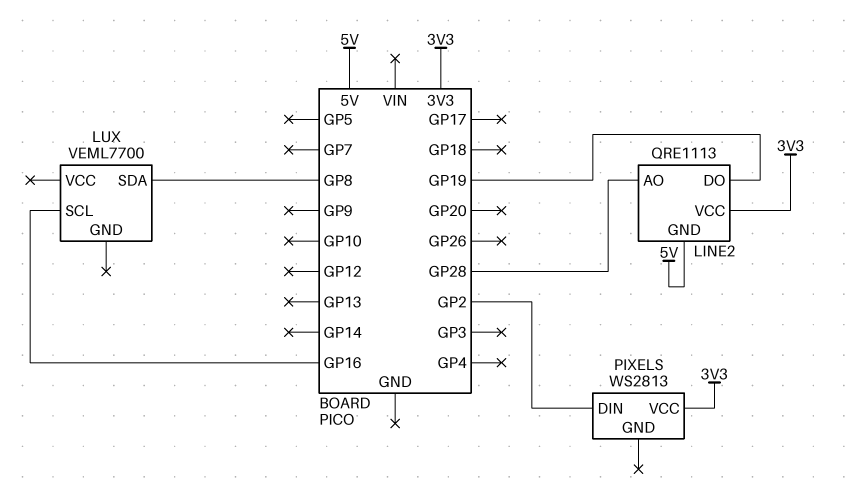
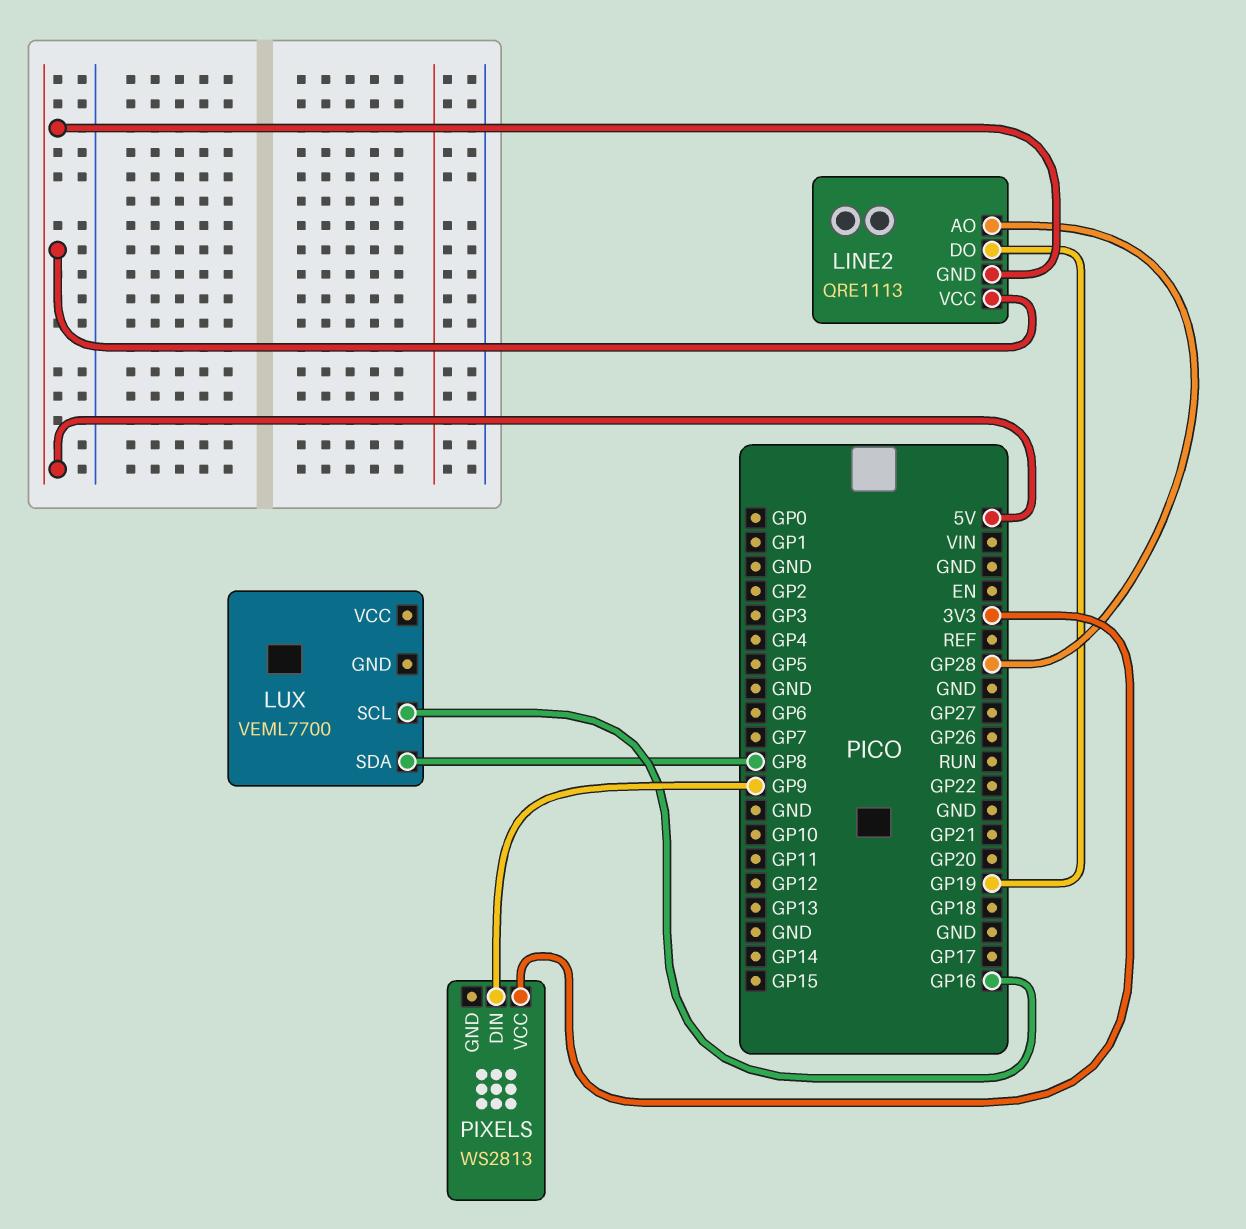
LINE2 pin VCC: 3V3 -> 5V
PIXELS pin DIN: GP2 -> GP9

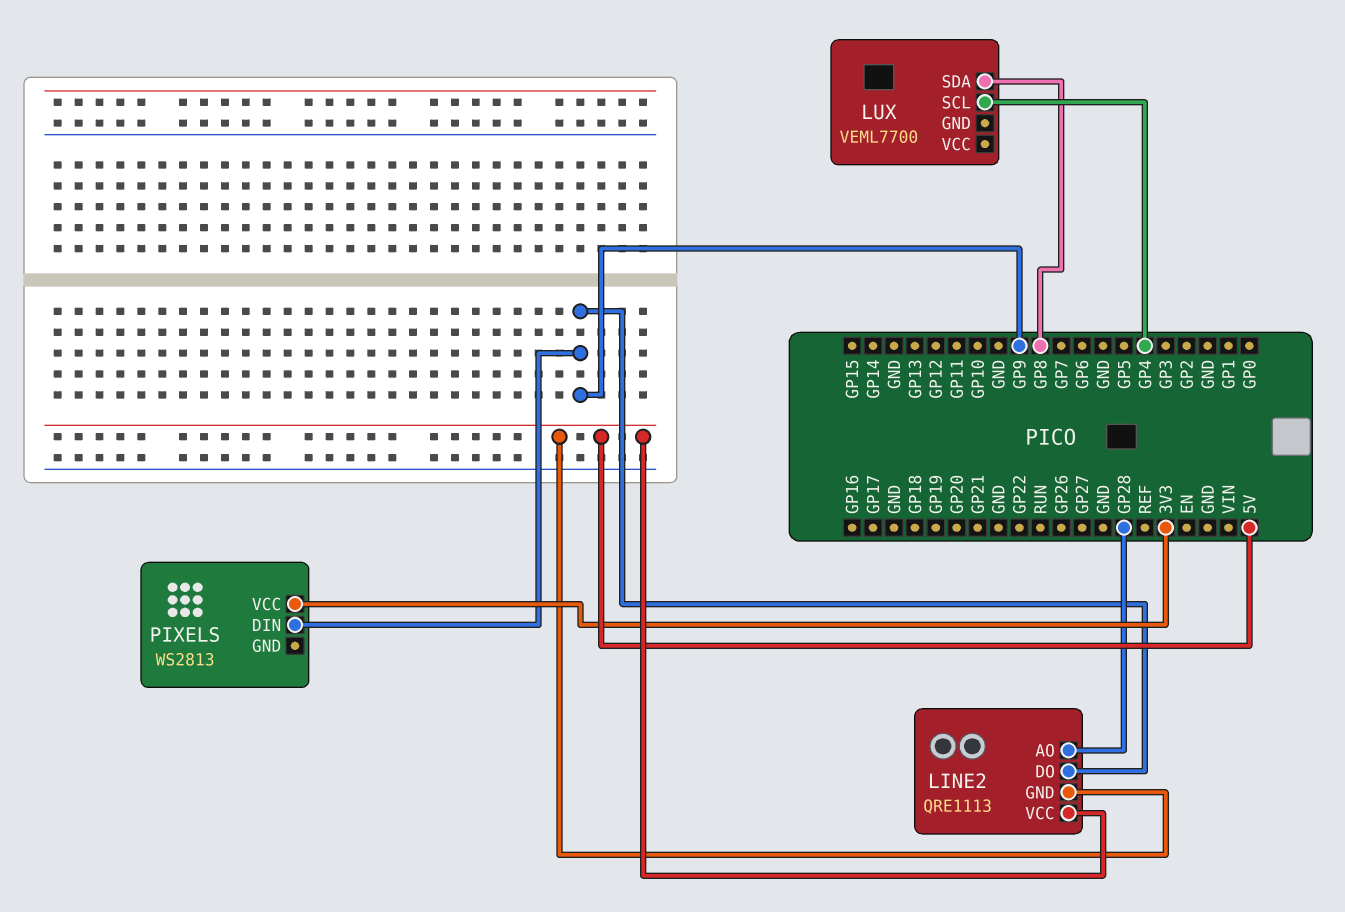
LINE2 pin DO: GP19 -> GP9
LUX pin SCL: GP16 -> GP4

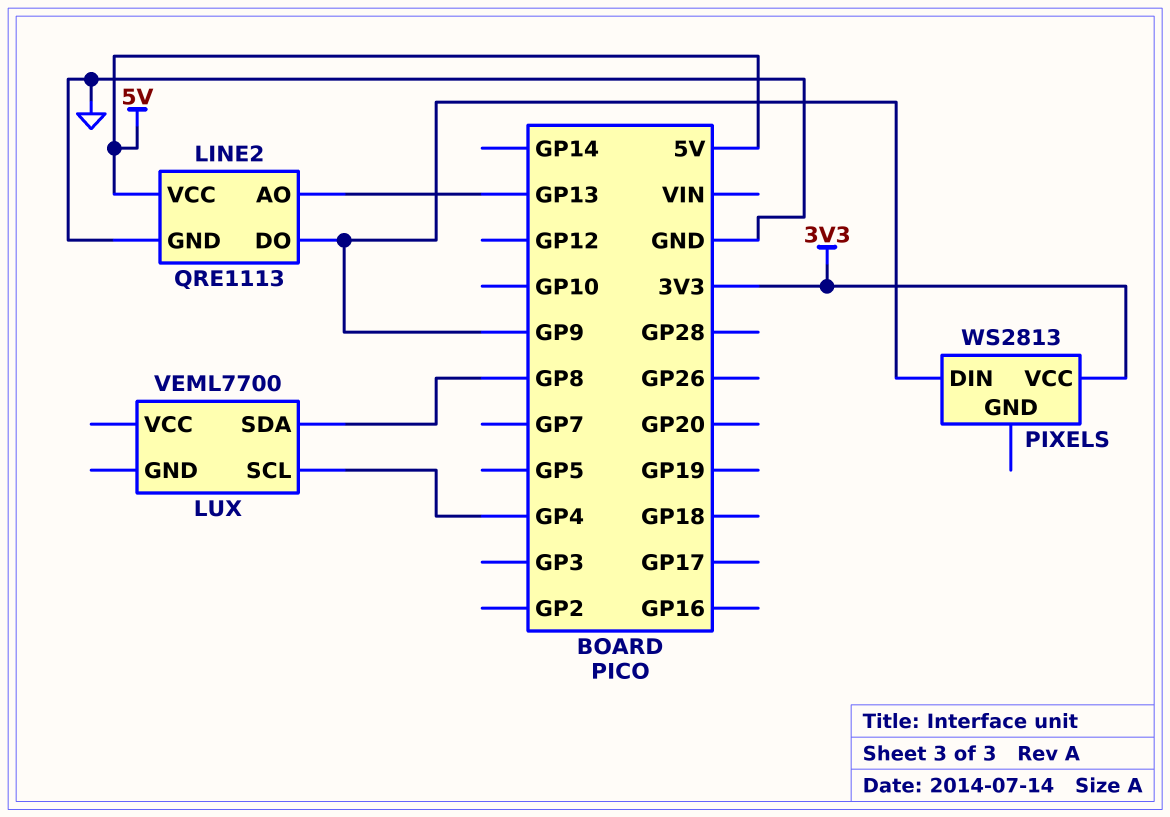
LINE2 pin AO: GP28 -> GP13
LINE2 pin GND: 5V -> GND

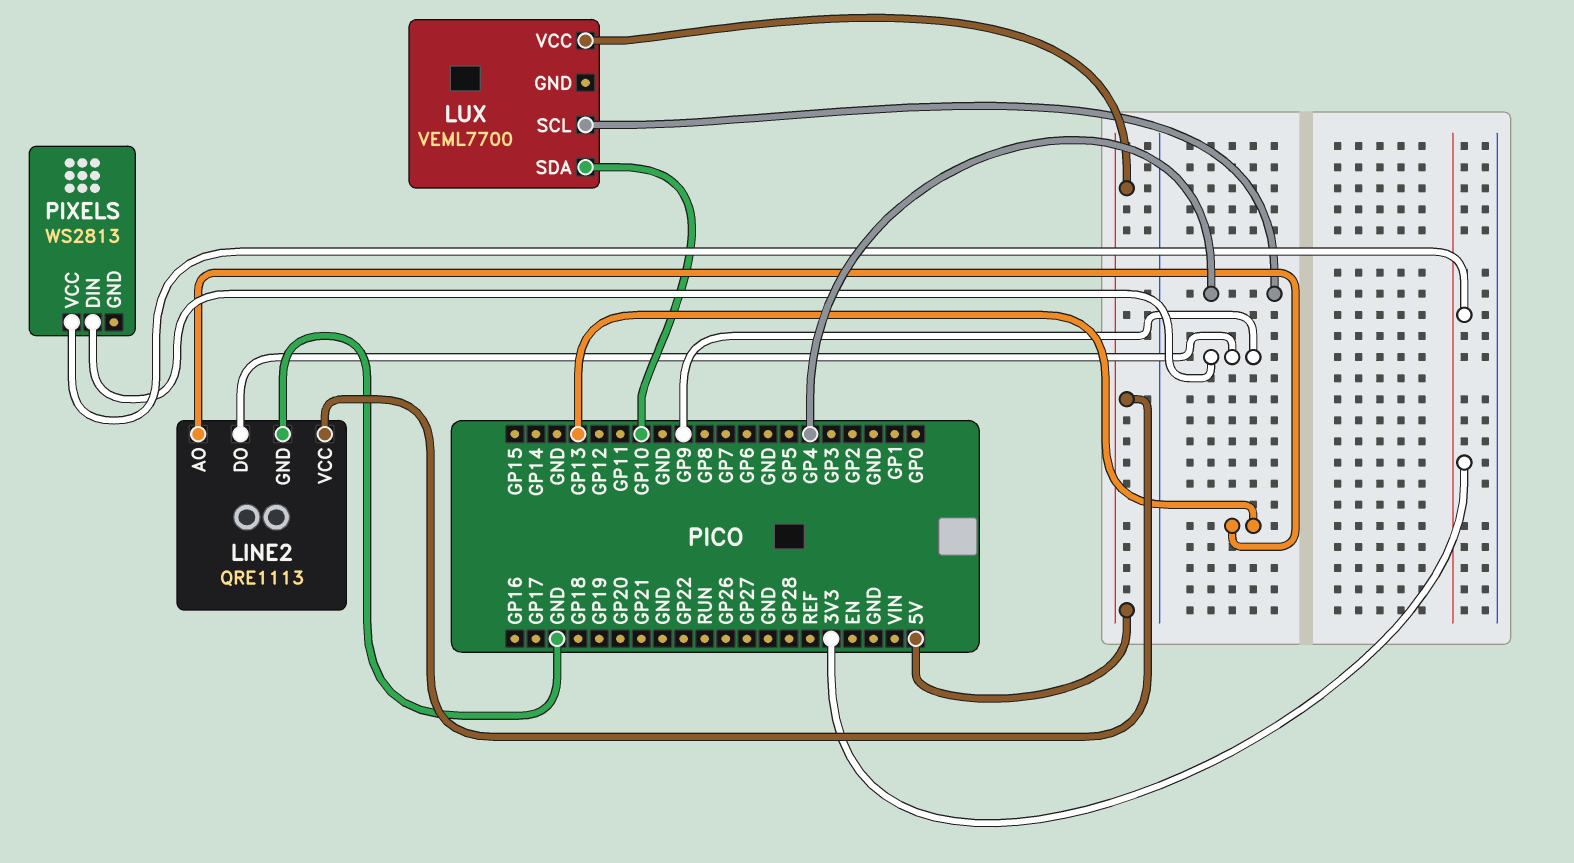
LUX pin SDA: GP8 -> GP10
LUX pin VCC: none -> 5V

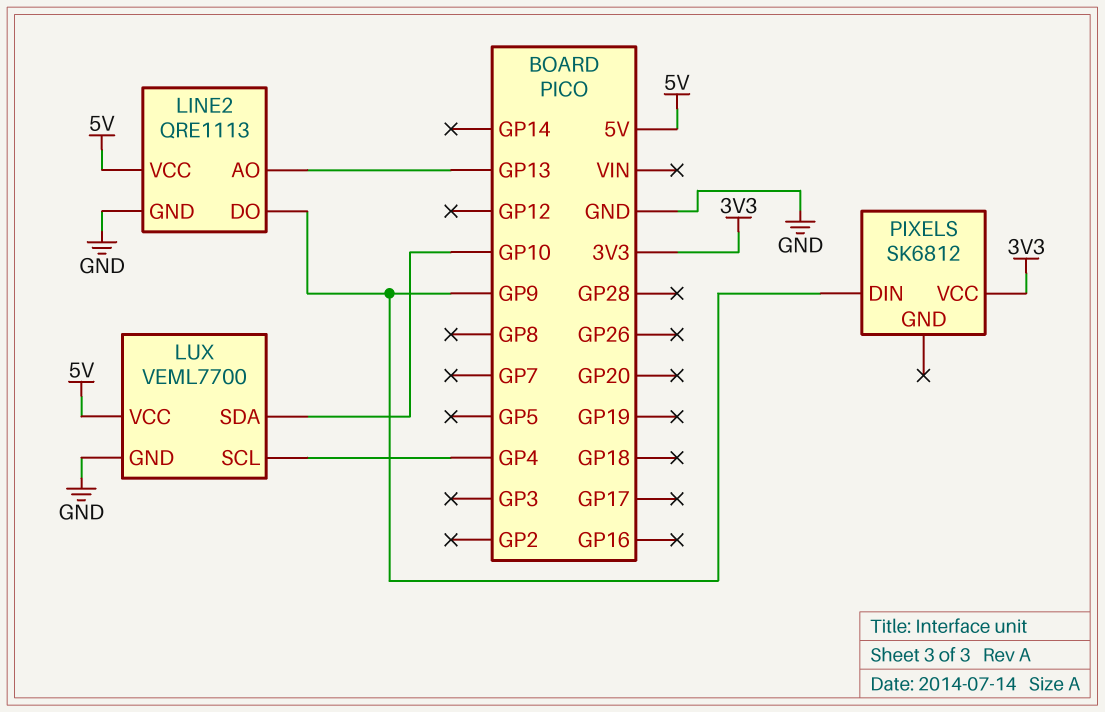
LUX pin GND: none -> GND
PIXELS: WS2813 -> SK6812

